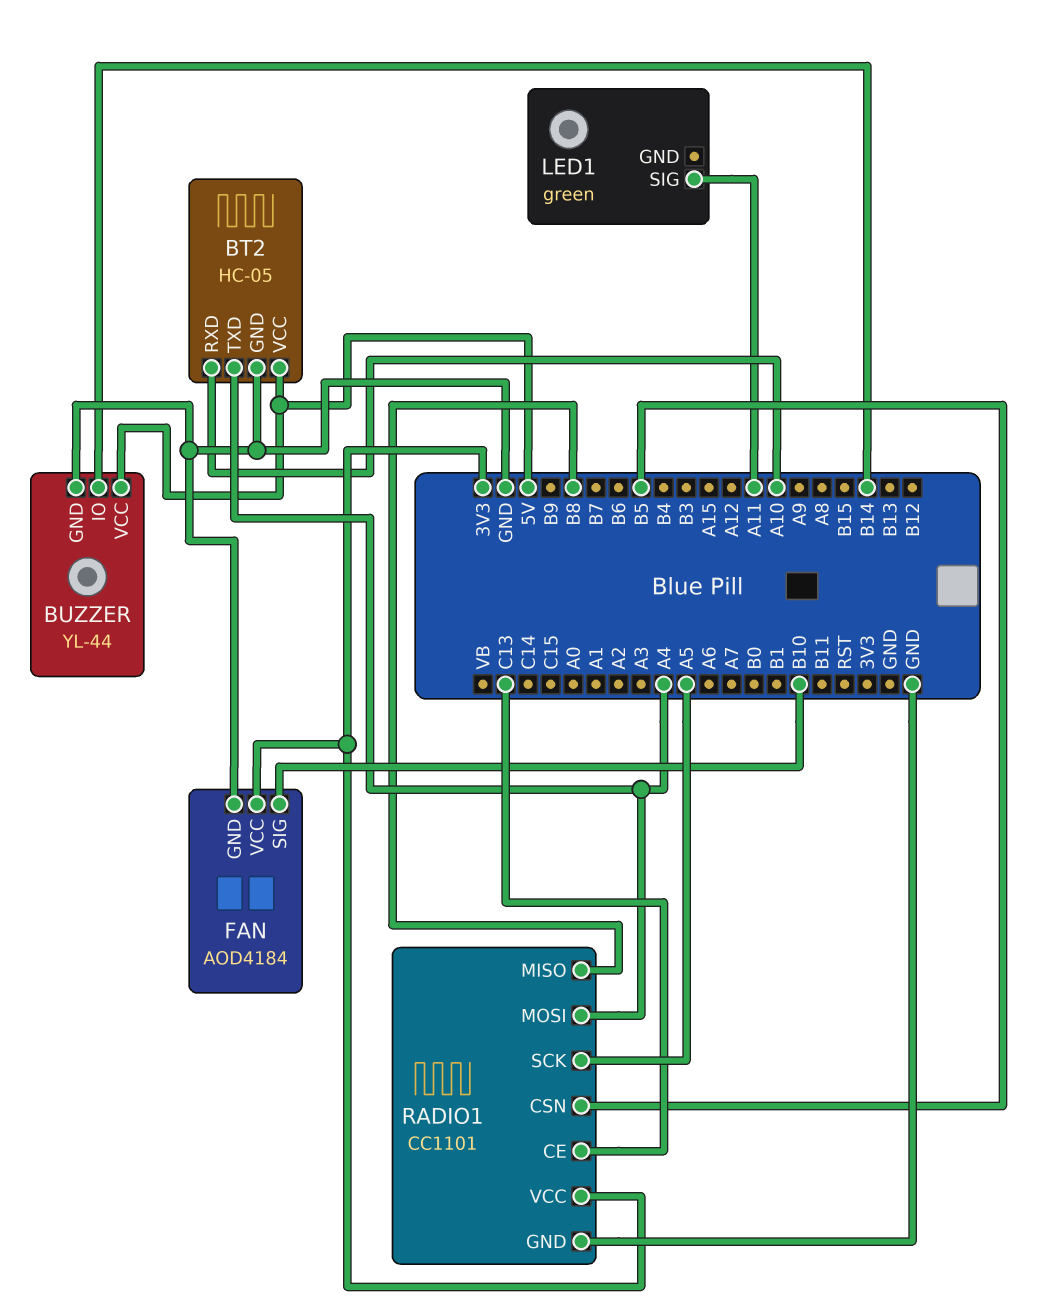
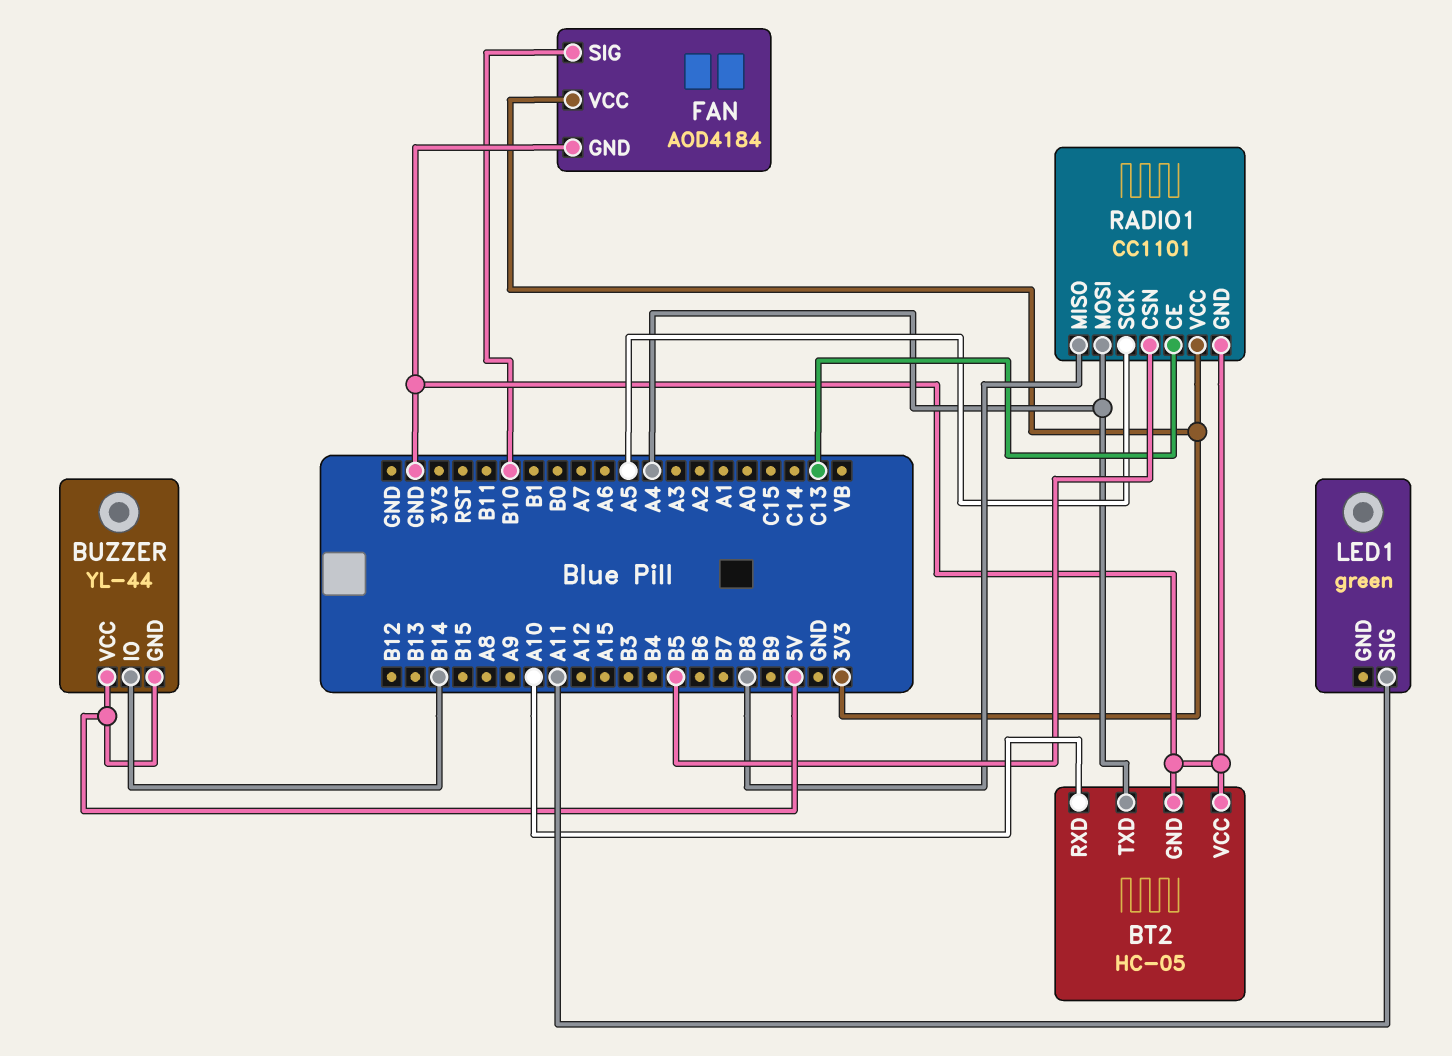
BT2 pin VCC: 5V -> GND
BUZZER pin GND: GND -> 5V

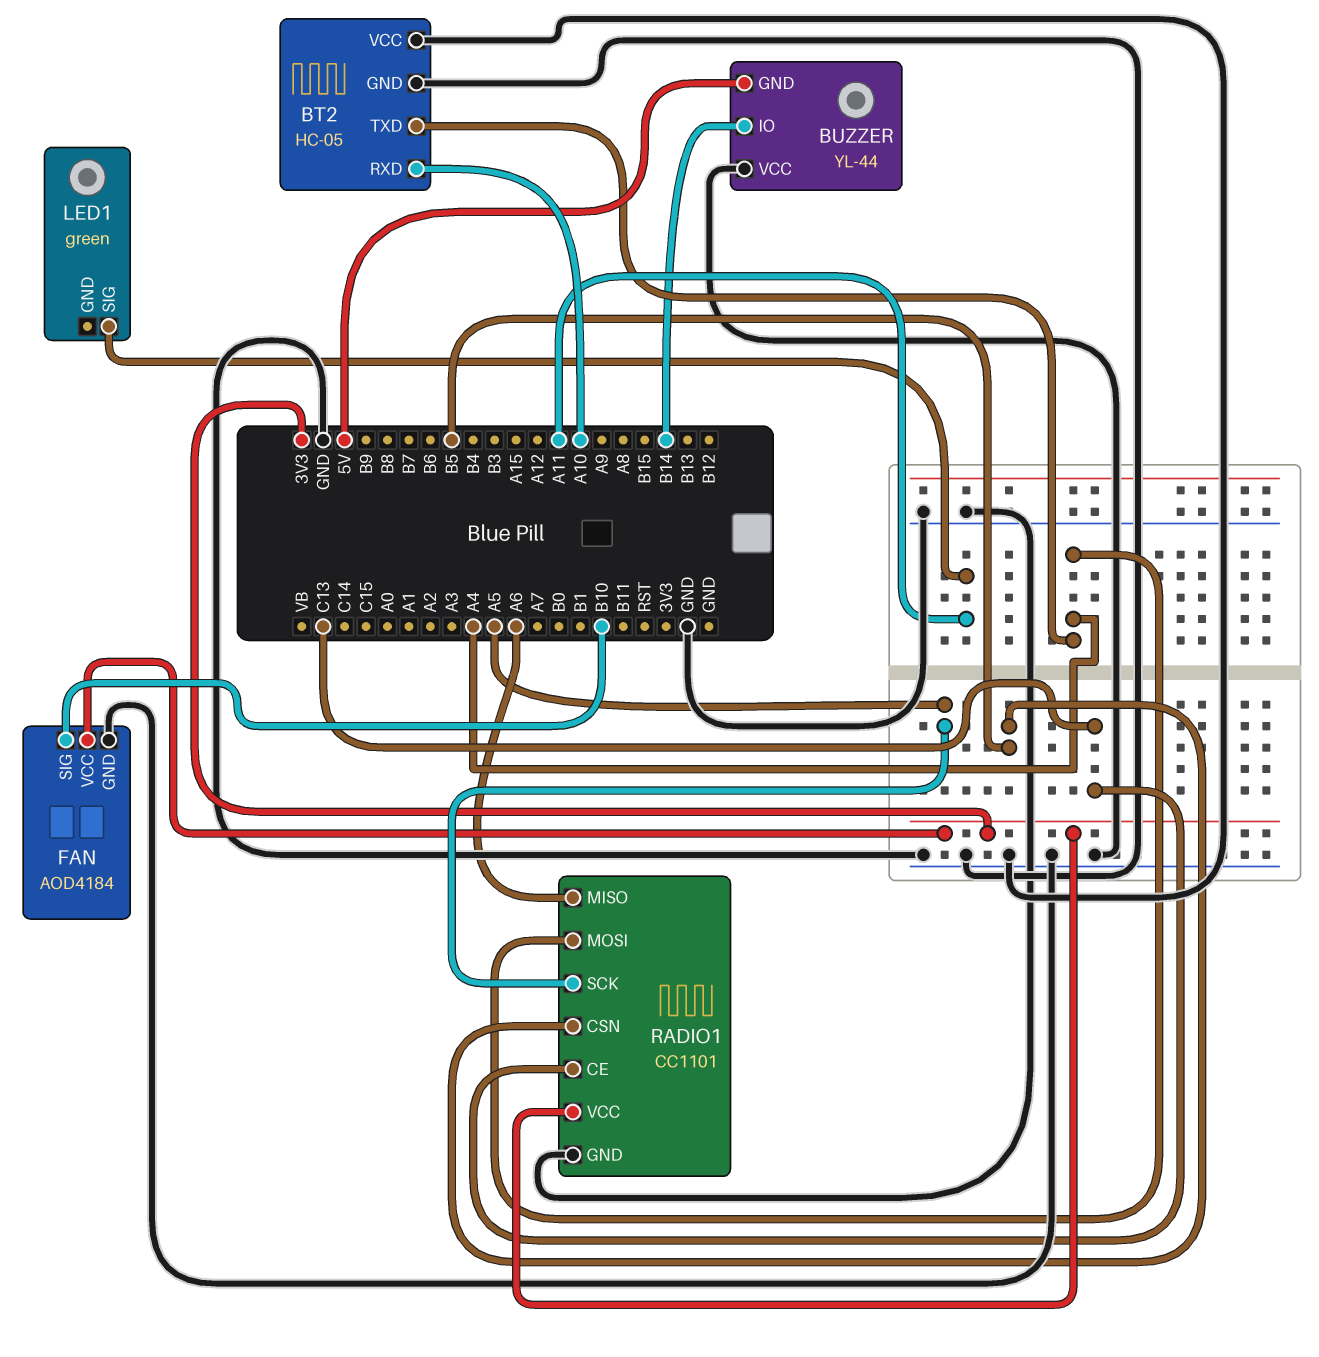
BUZZER pin VCC: 5V -> GND
RADIO1 pin MISO: B8 -> A6

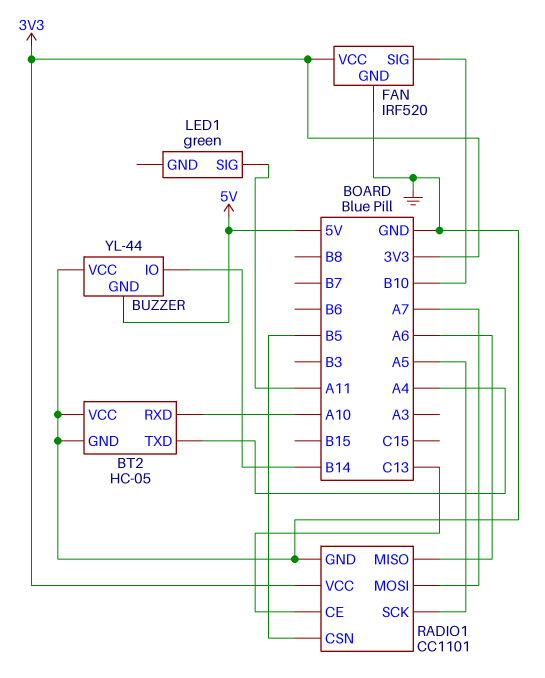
FAN: AOD4184 -> IRF520
RADIO1 pin MOSI: A4 -> A7

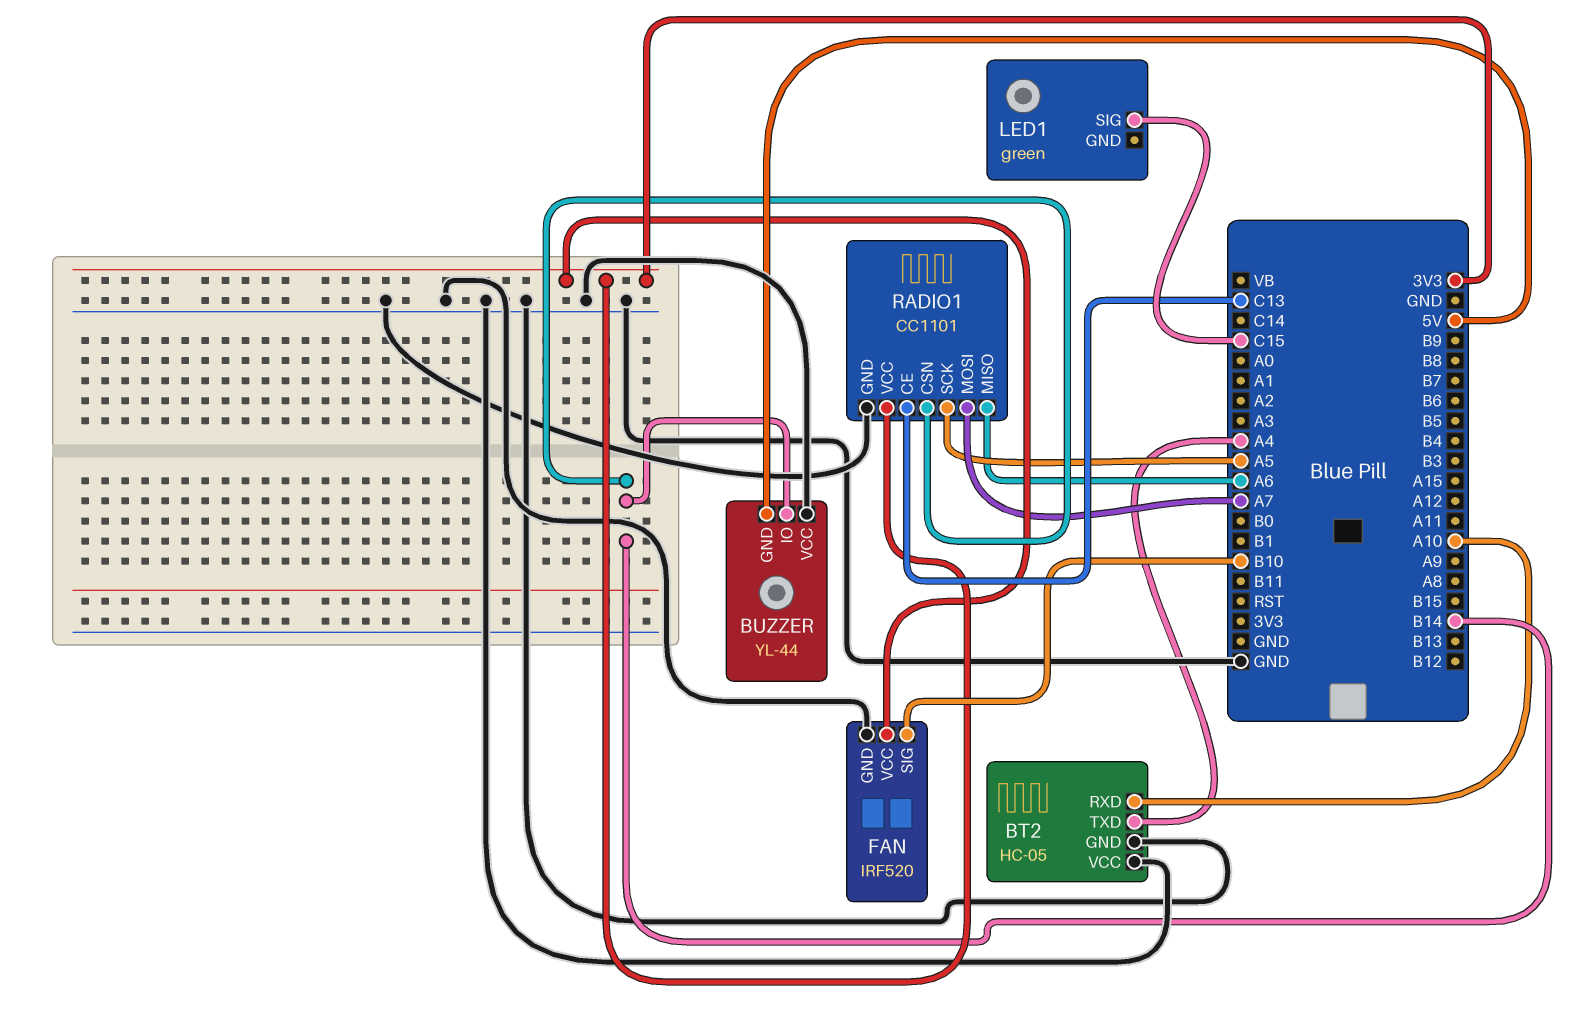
LED1 pin SIG: A11 -> C15
RADIO1 pin CSN: B5 -> B14

